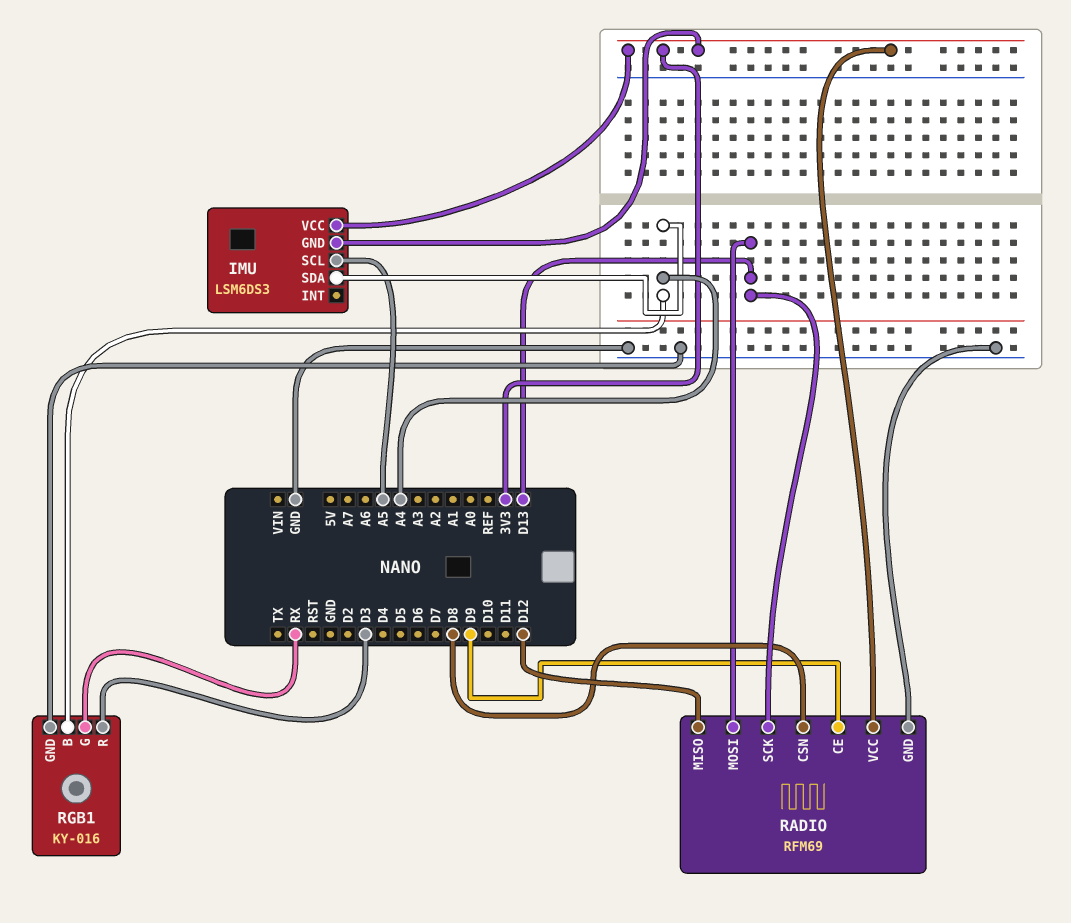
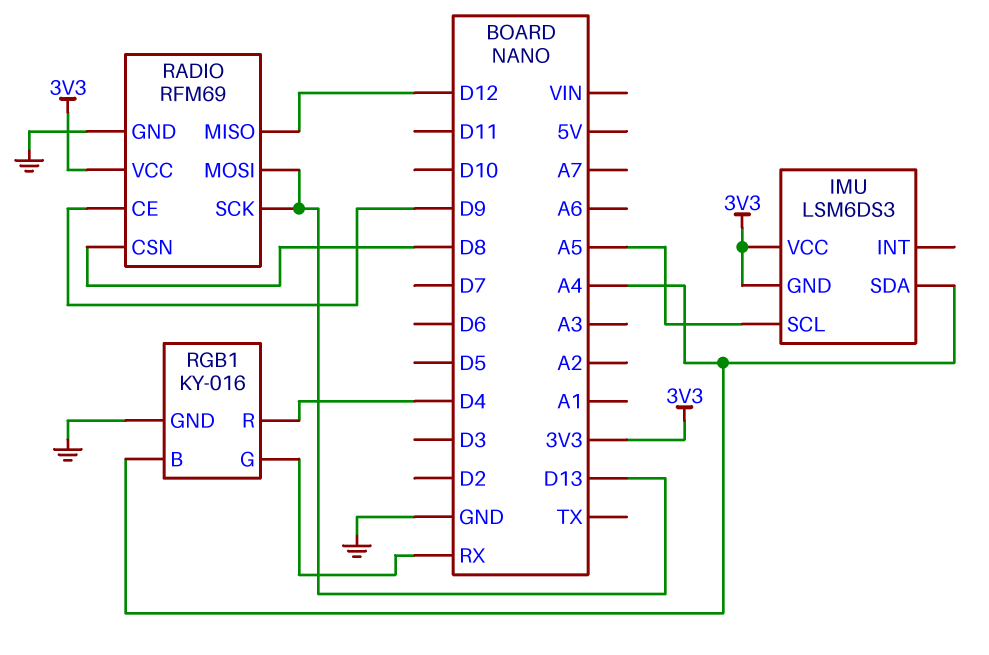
RGB1 pin R: D3 -> D4

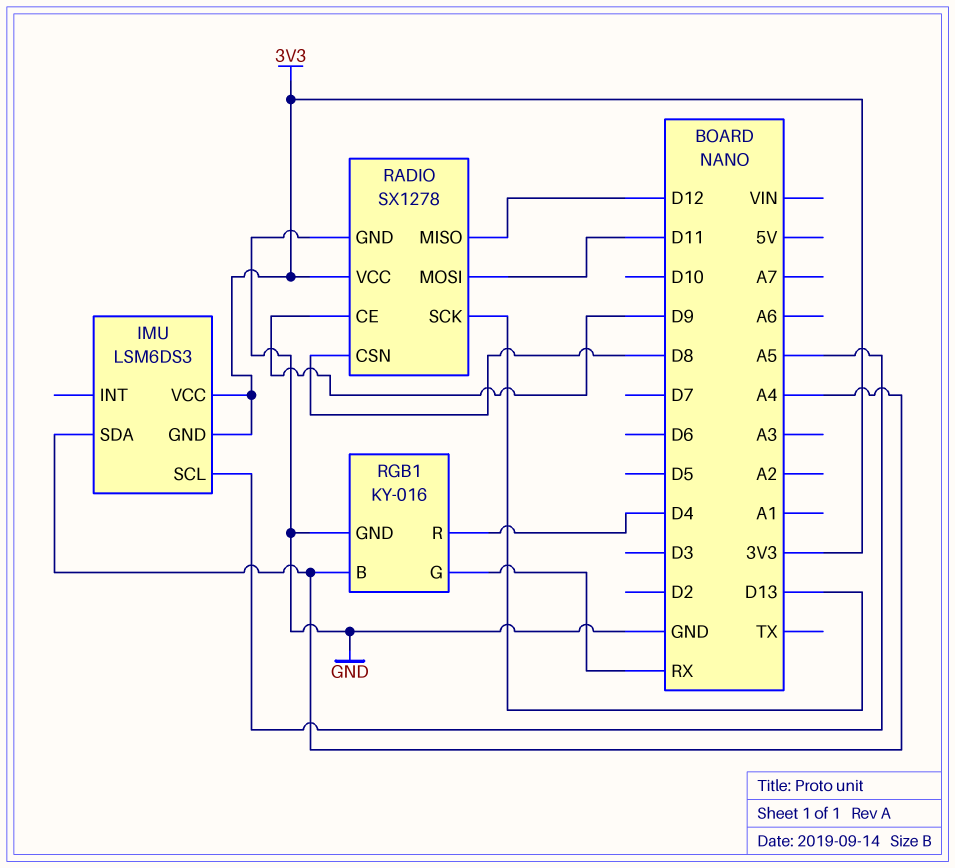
RADIO: RFM69 -> SX1278
RADIO pin MOSI: D13 -> D11

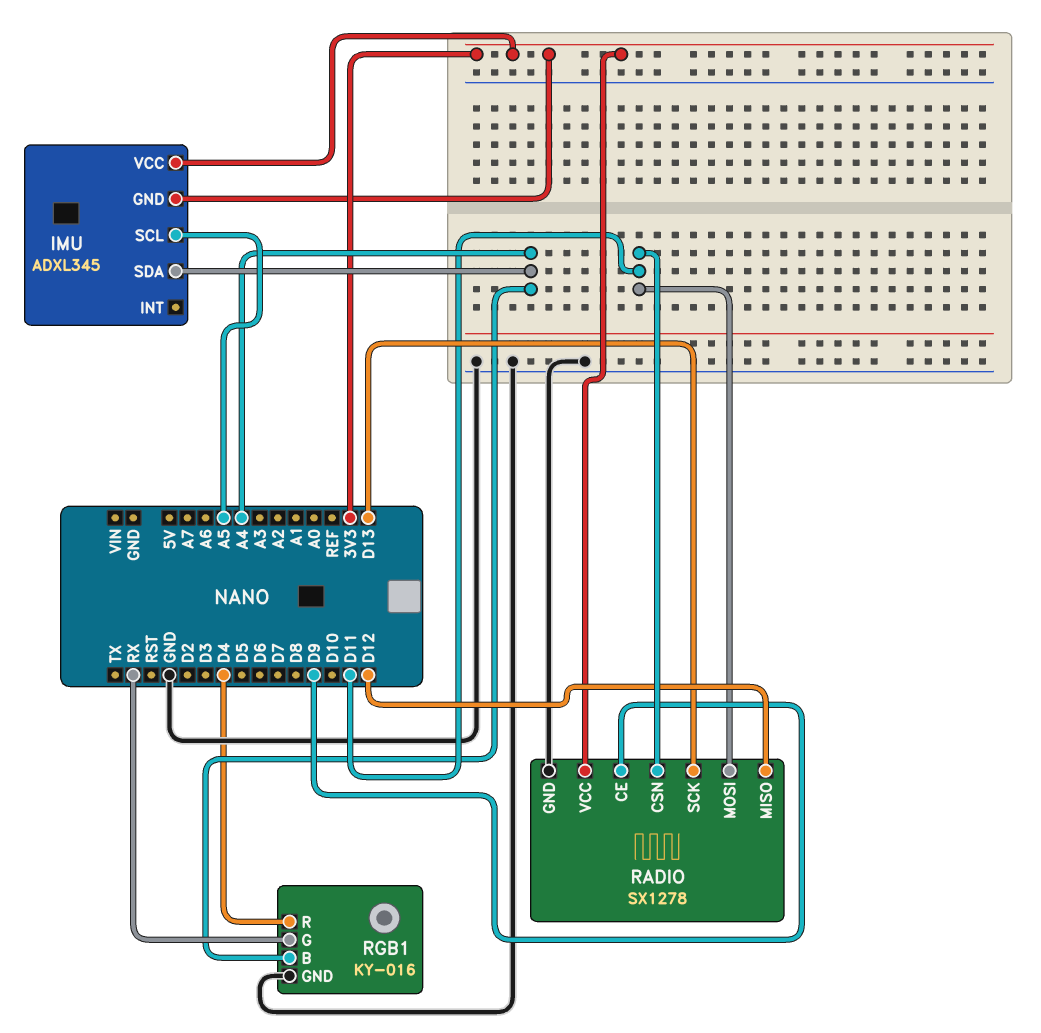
IMU: LSM6DS3 -> ADXL345
RADIO pin CSN: D8 -> D11

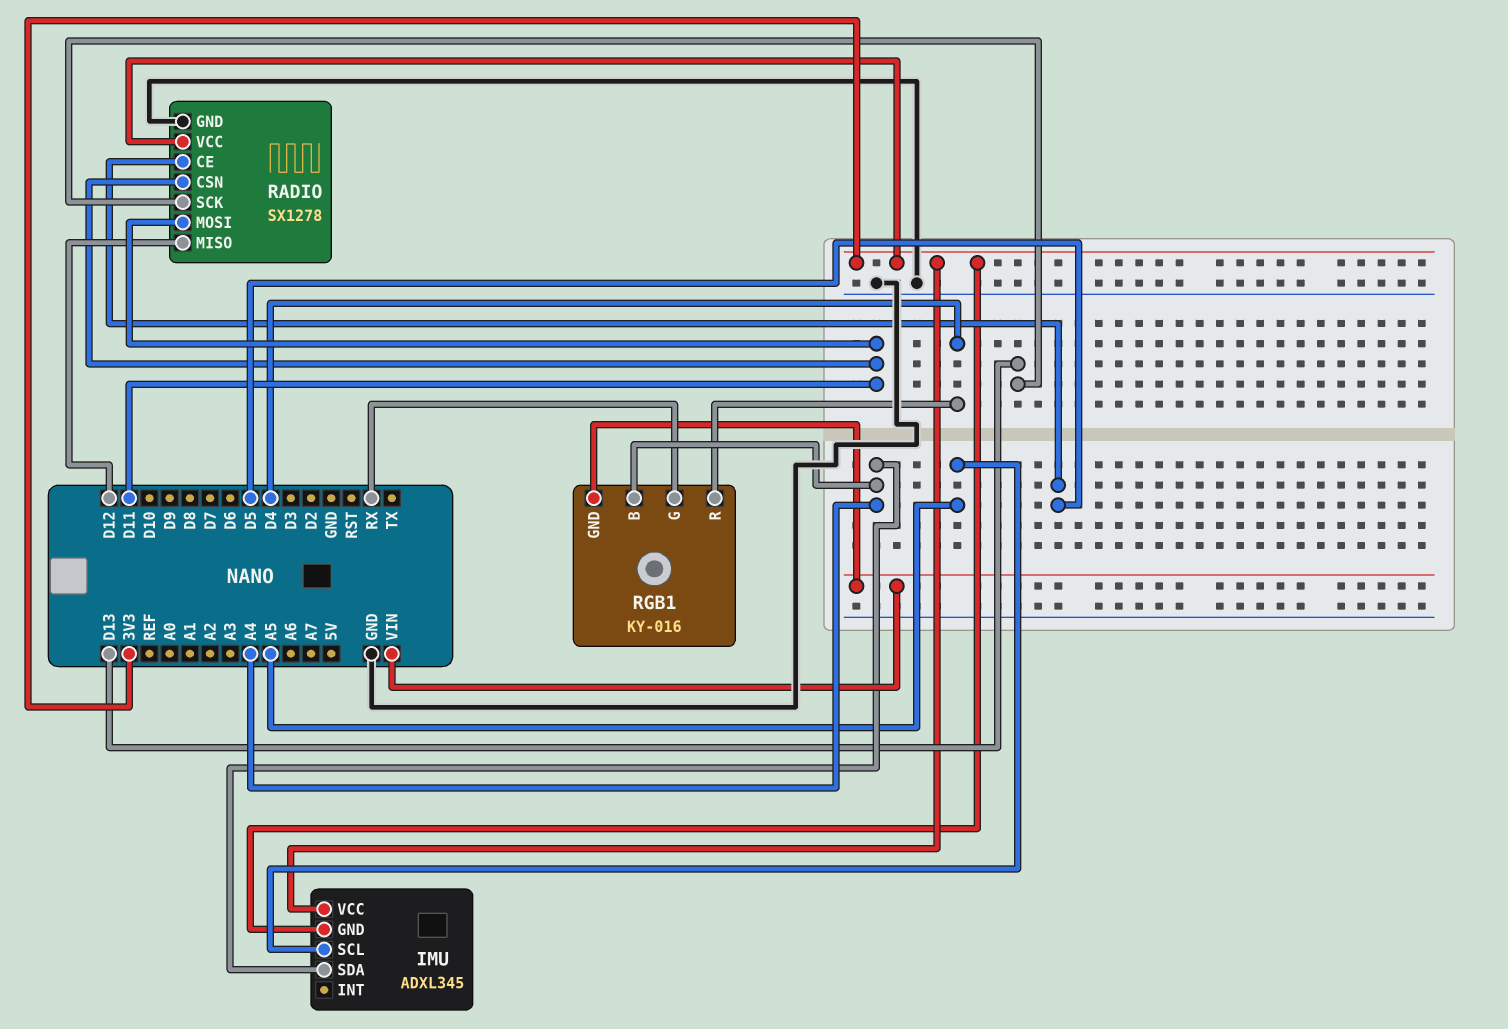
RADIO pin CE: D9 -> D5
RGB1 pin GND: GND -> VIN

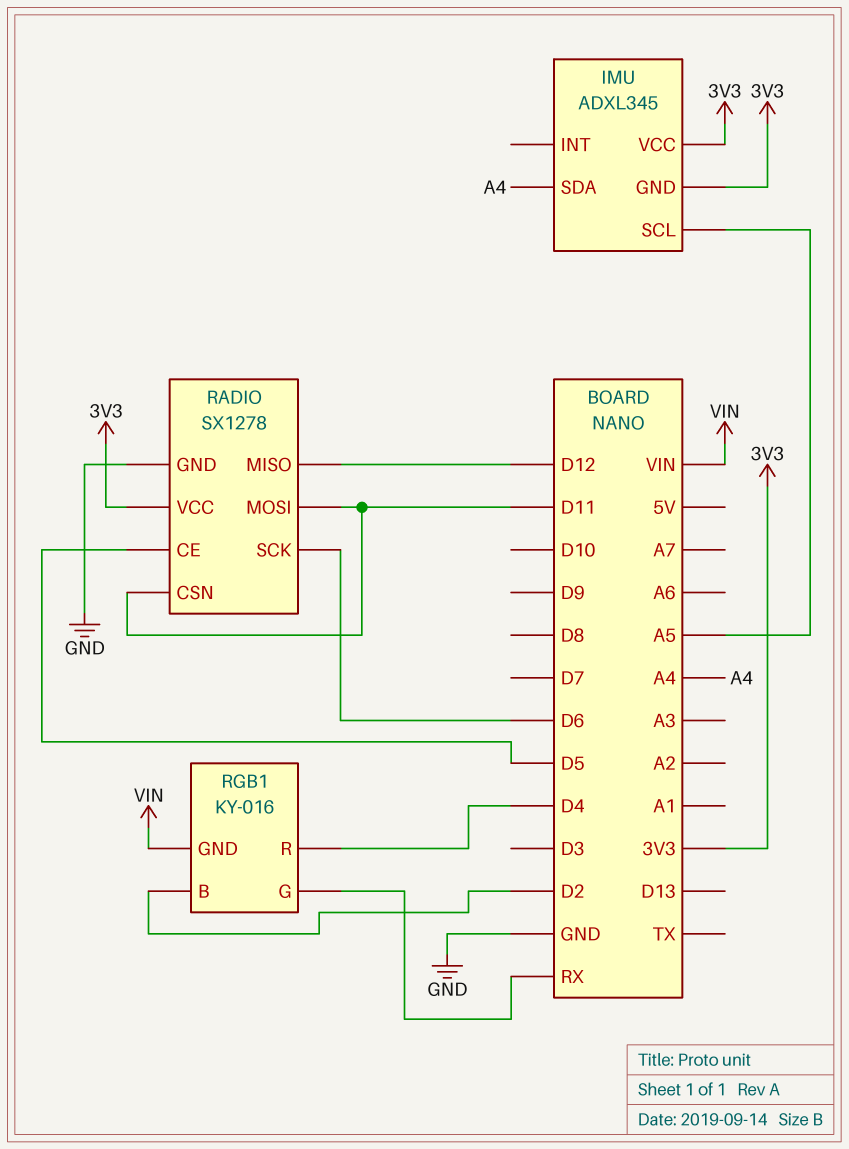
RADIO pin SCK: D13 -> D6
RGB1 pin B: A4 -> D2

